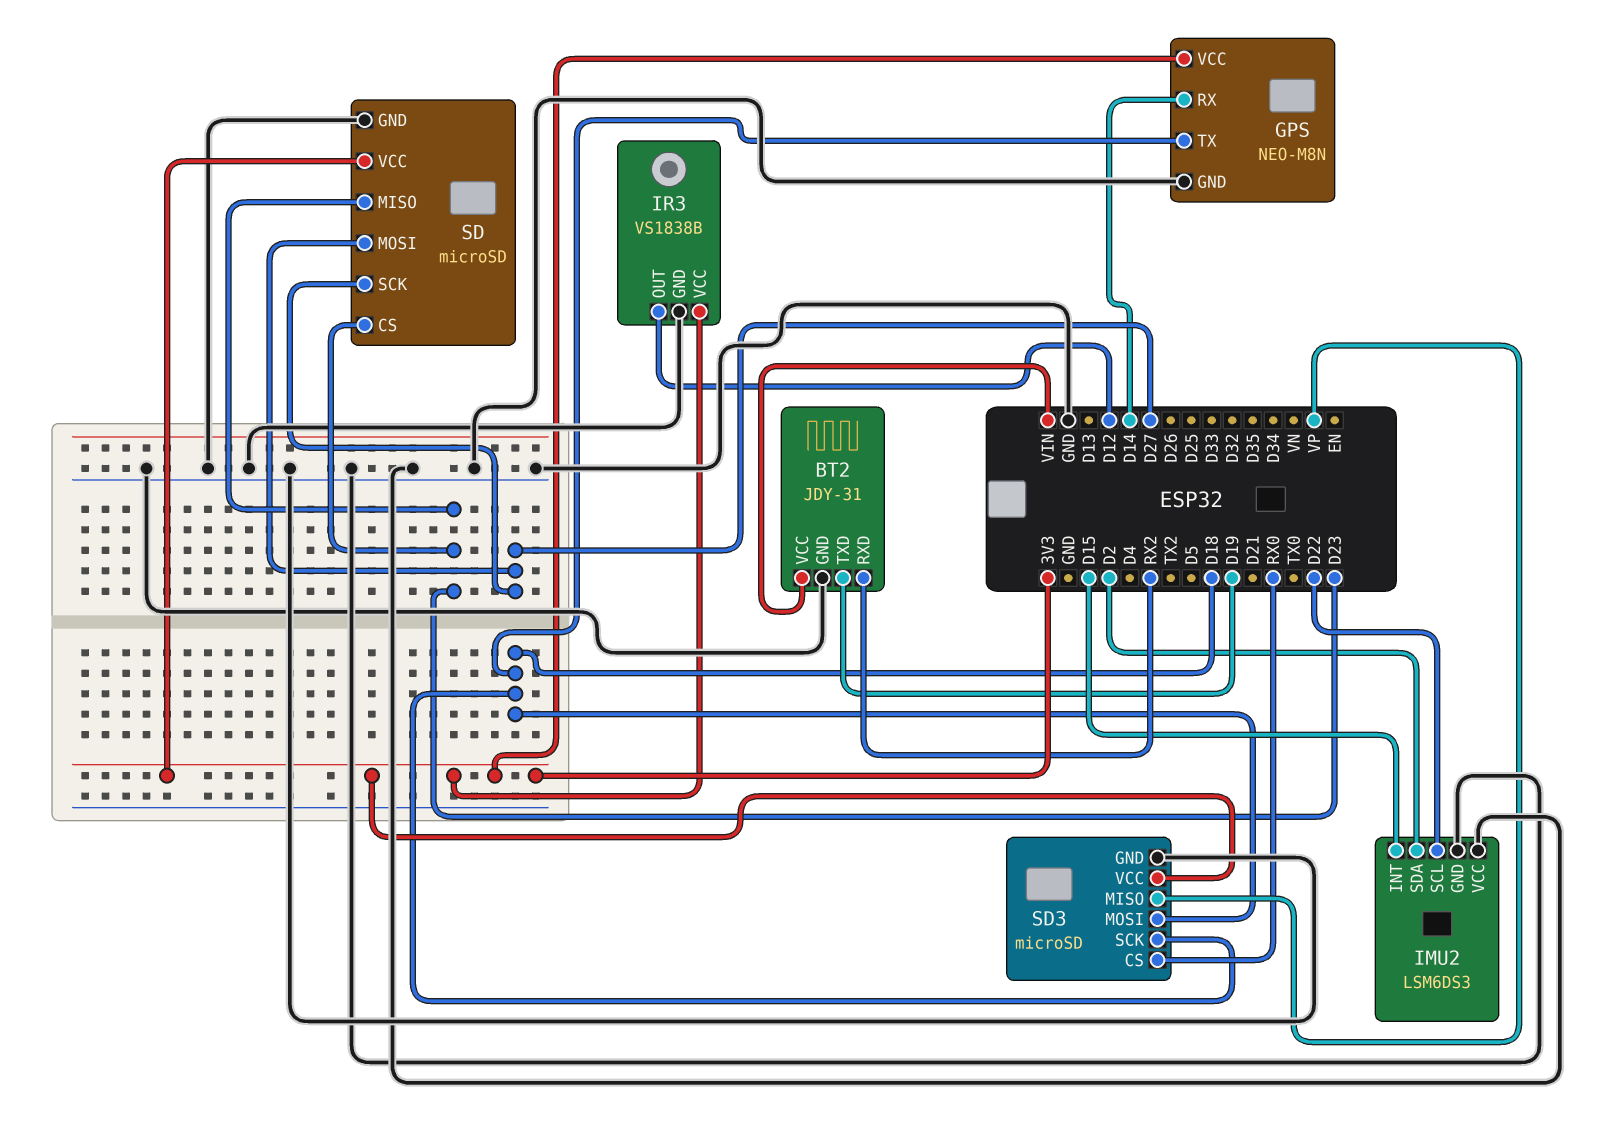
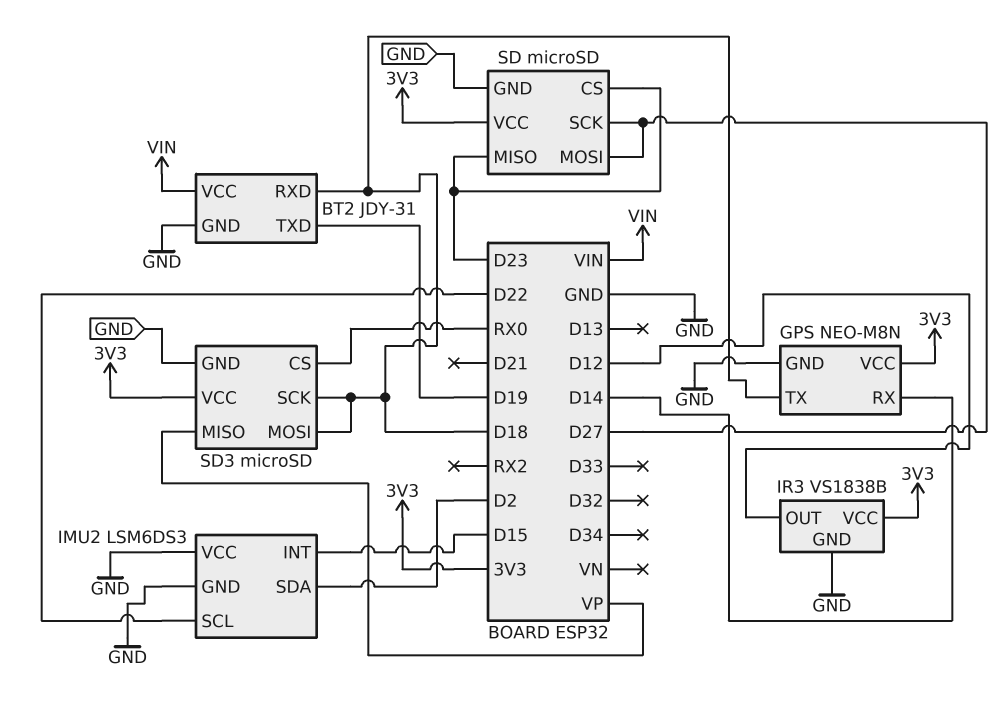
BT2 pin RXD: RX2 -> D18

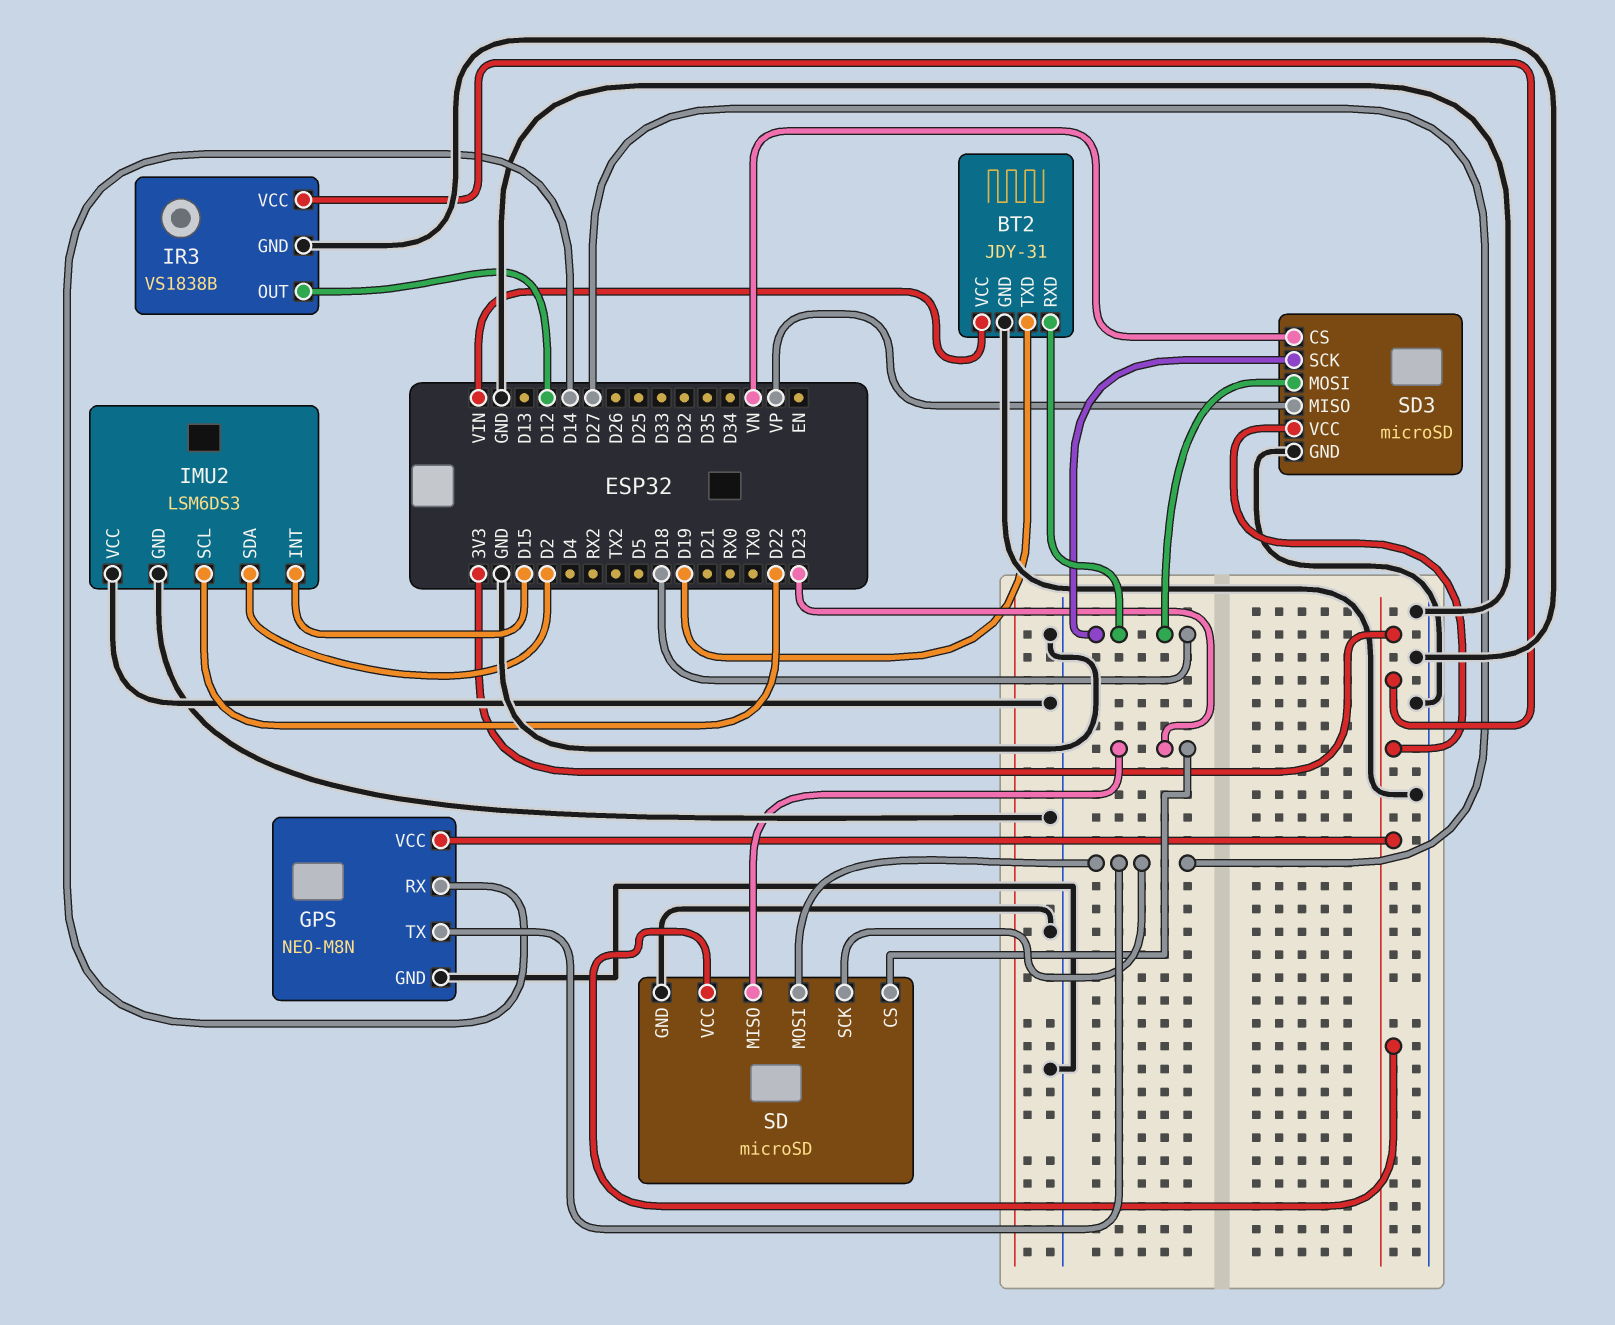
GPS pin TX: D18 -> D27
SD3 pin CS: RX0 -> VN

